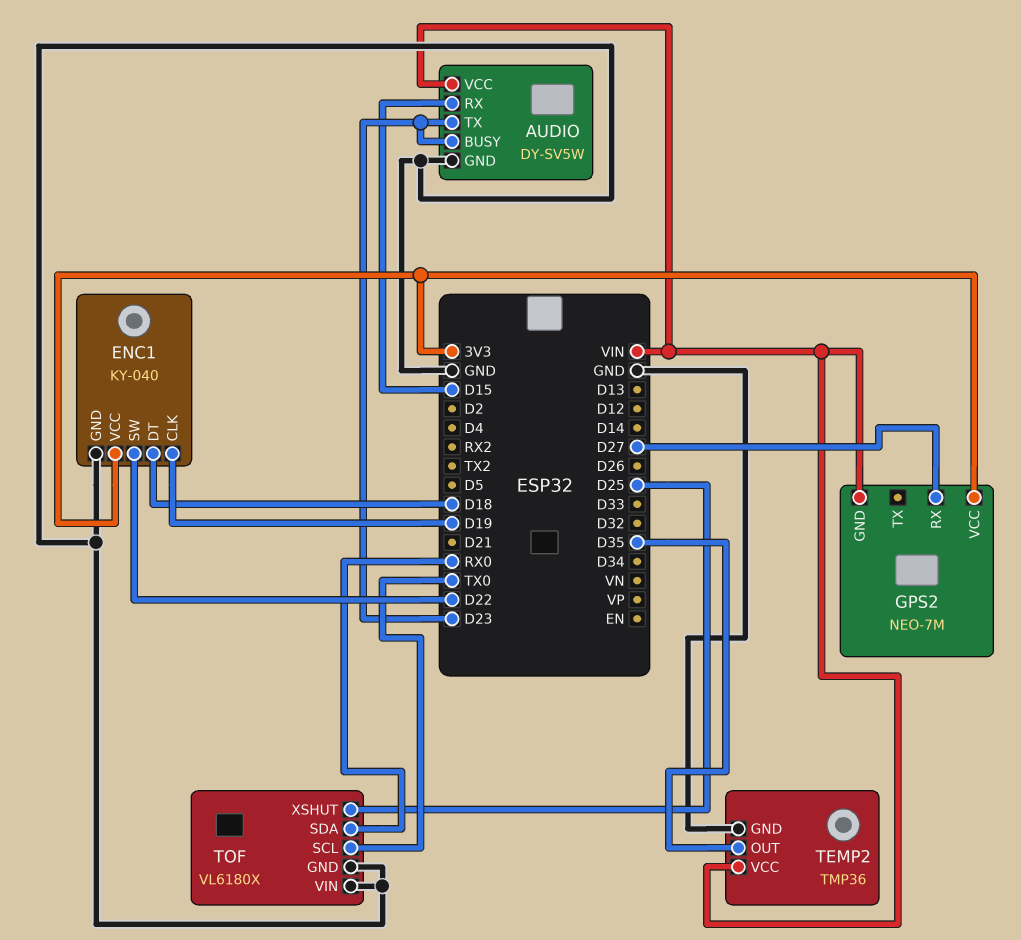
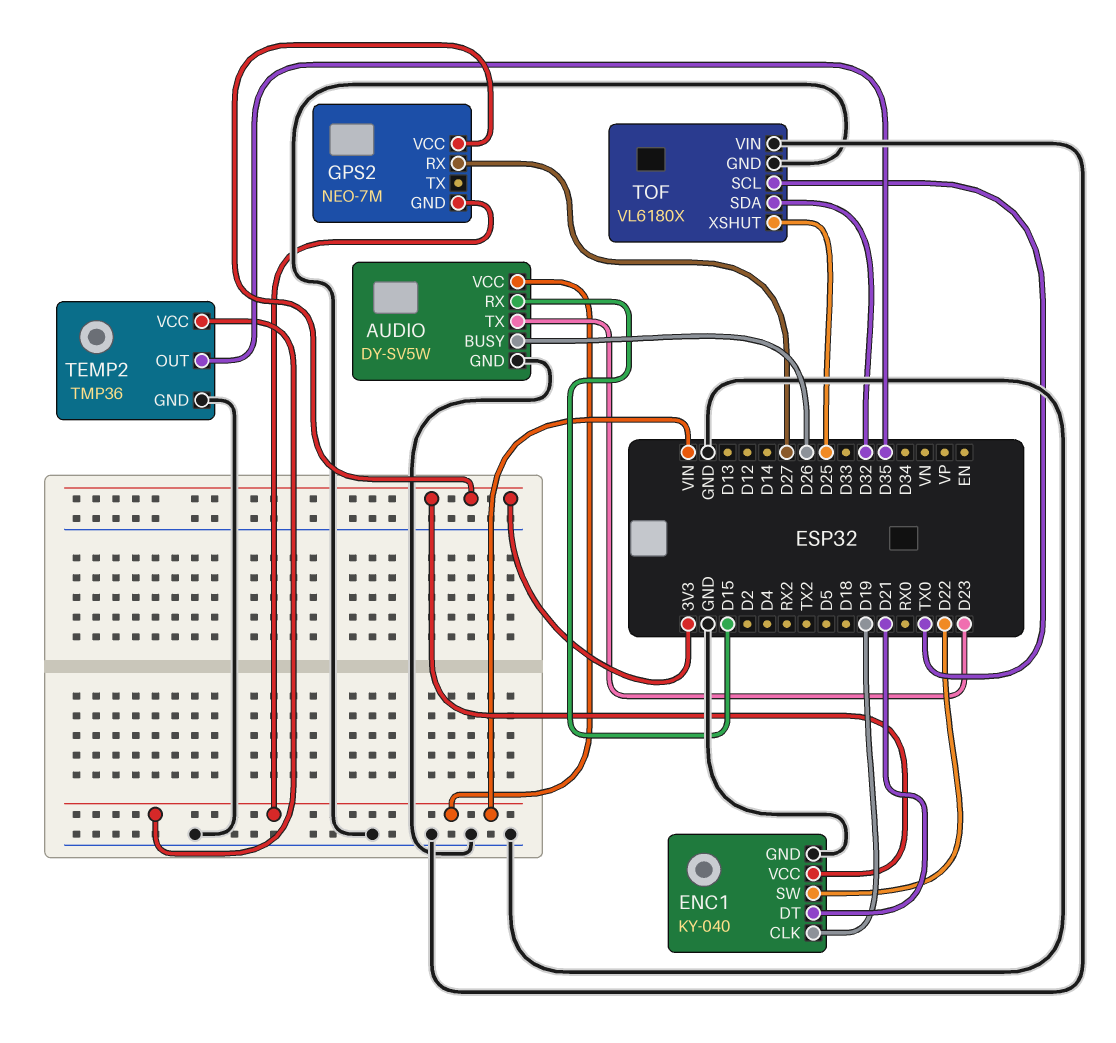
AUDIO pin BUSY: D23 -> D26
ENC1 pin DT: D18 -> D21
TOF pin SDA: RX0 -> D32

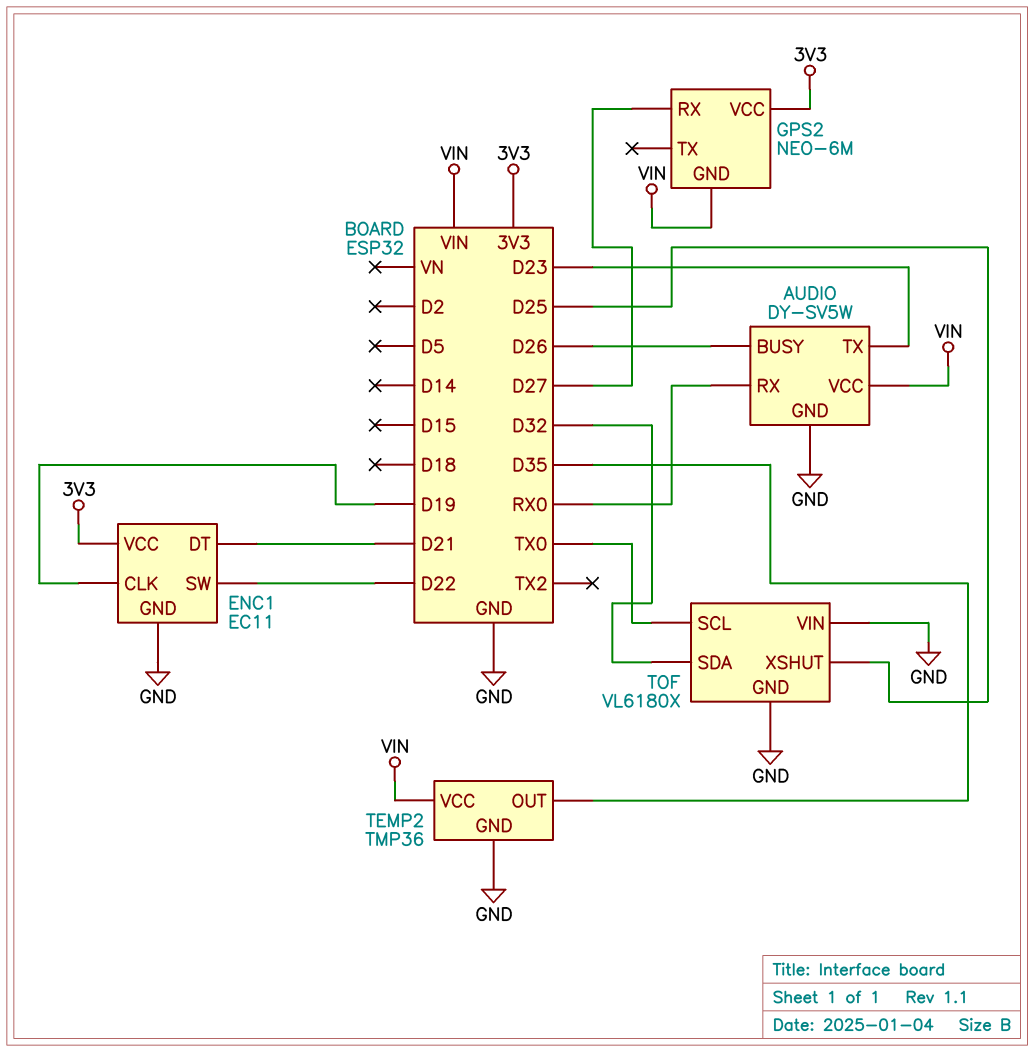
AUDIO pin RX: D15 -> RX0
ENC1: KY-040 -> EC11
GPS2: NEO-7M -> NEO-6M

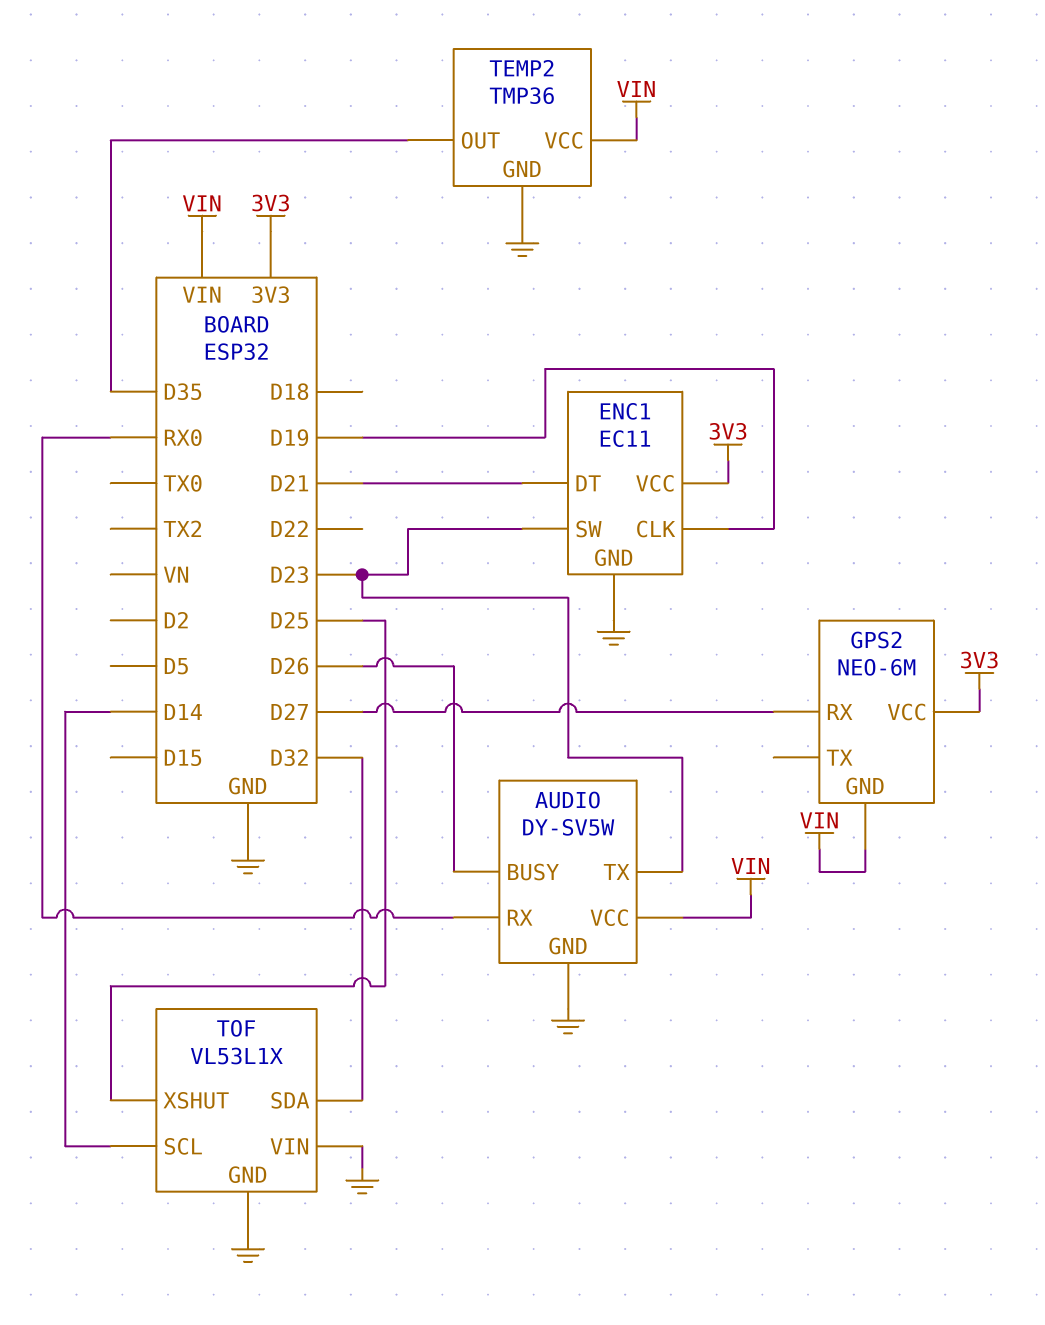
ENC1 pin SW: D22 -> D23
TOF: VL6180X -> VL53L1X
TOF pin SCL: TX0 -> D14

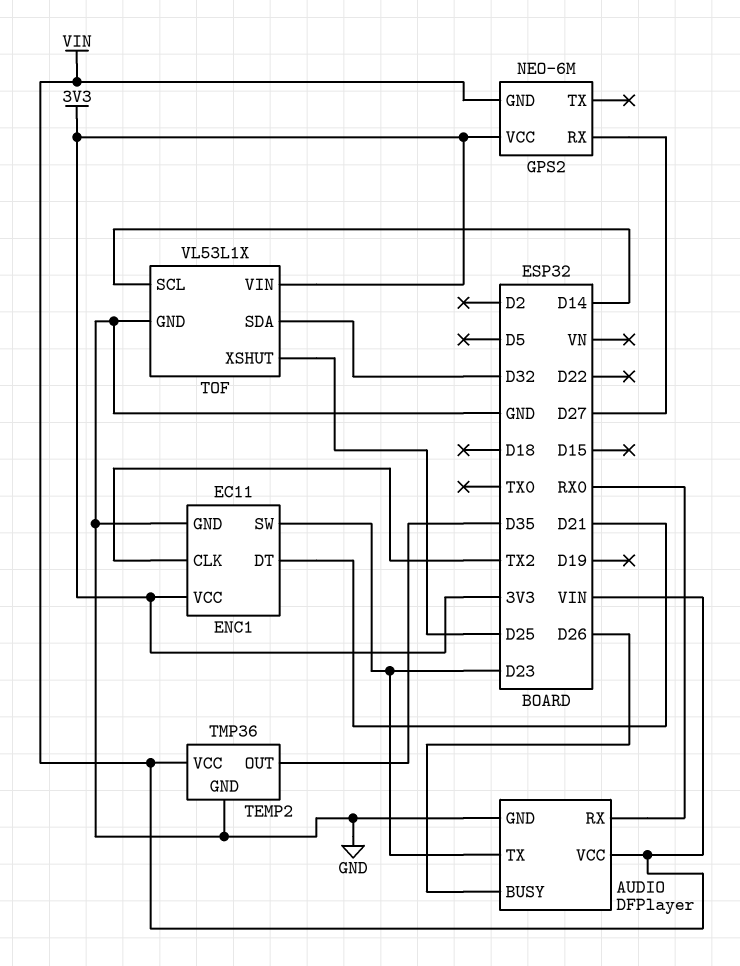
AUDIO: DY-SV5W -> DFPlayer
ENC1 pin CLK: D19 -> TX2
TOF pin VIN: GND -> 3V3

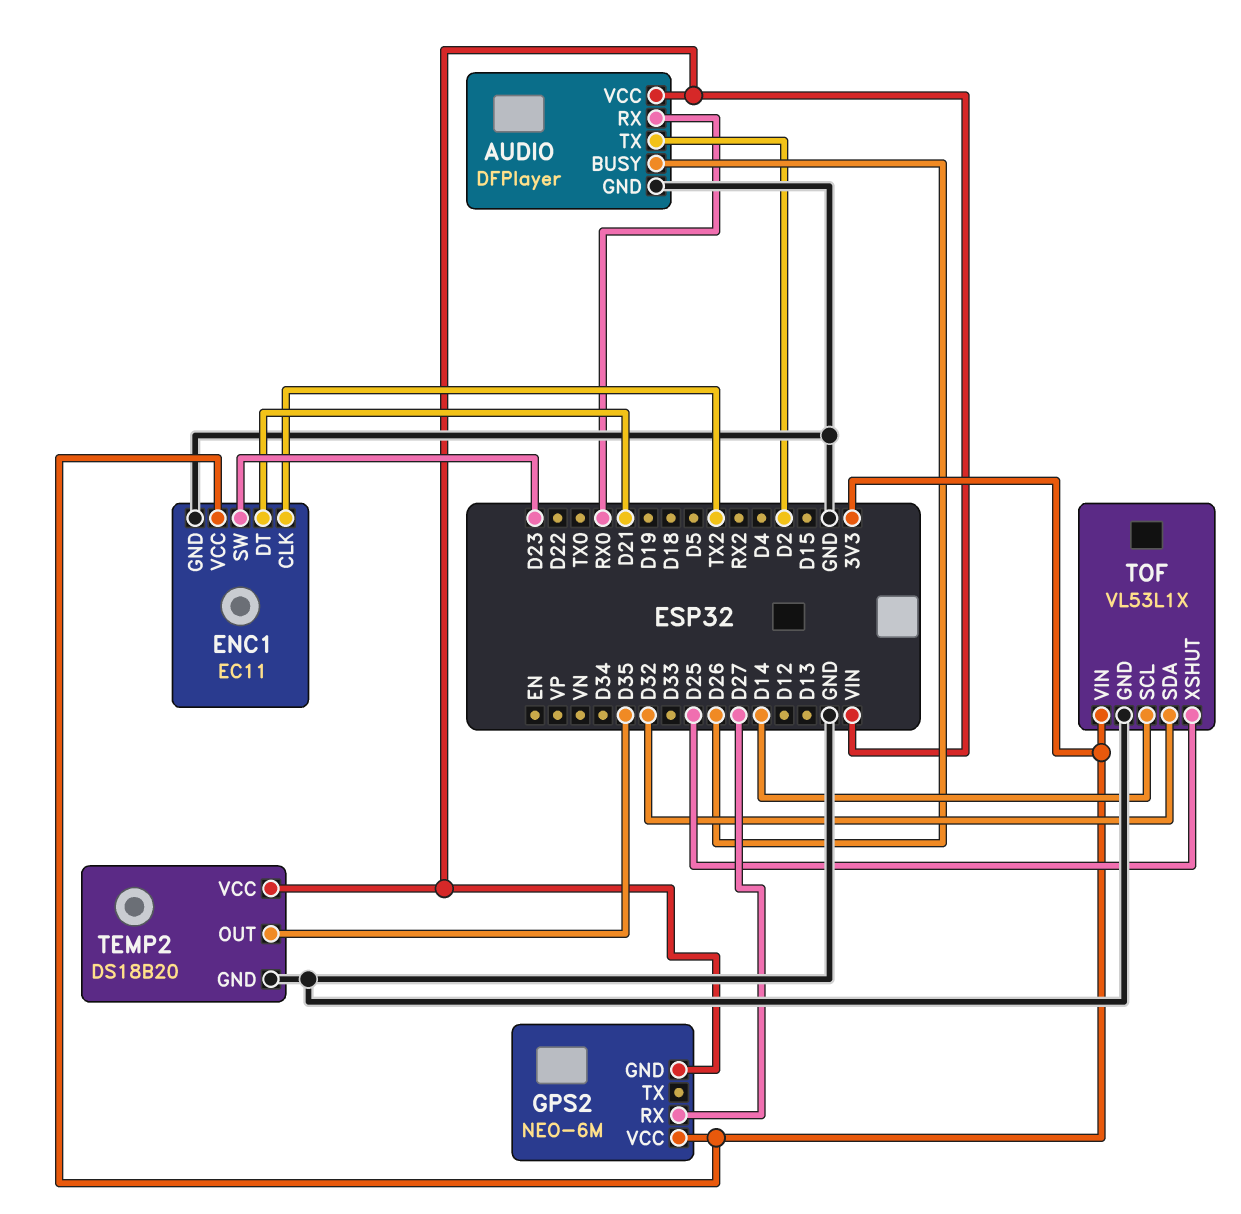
AUDIO pin TX: D23 -> D2
TEMP2: TMP36 -> DS18B20

